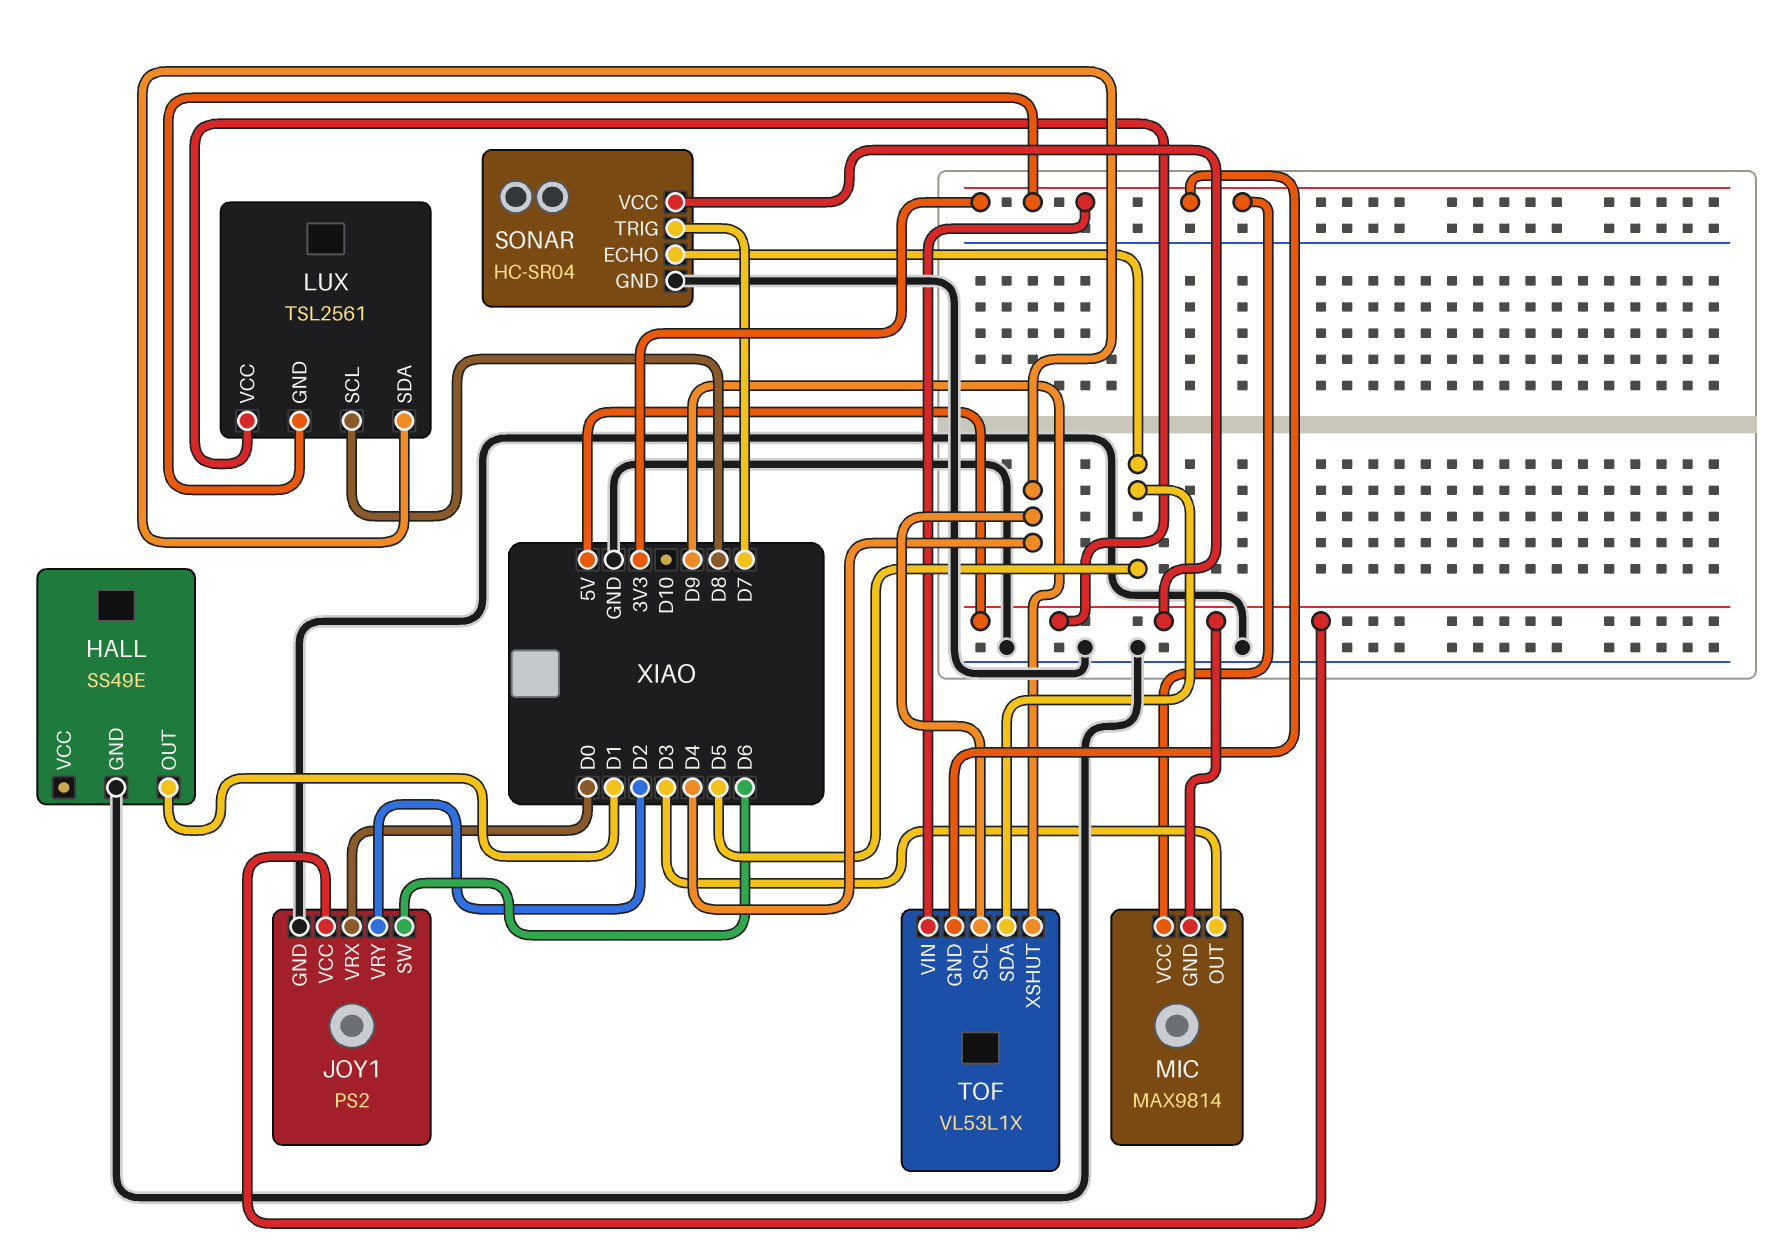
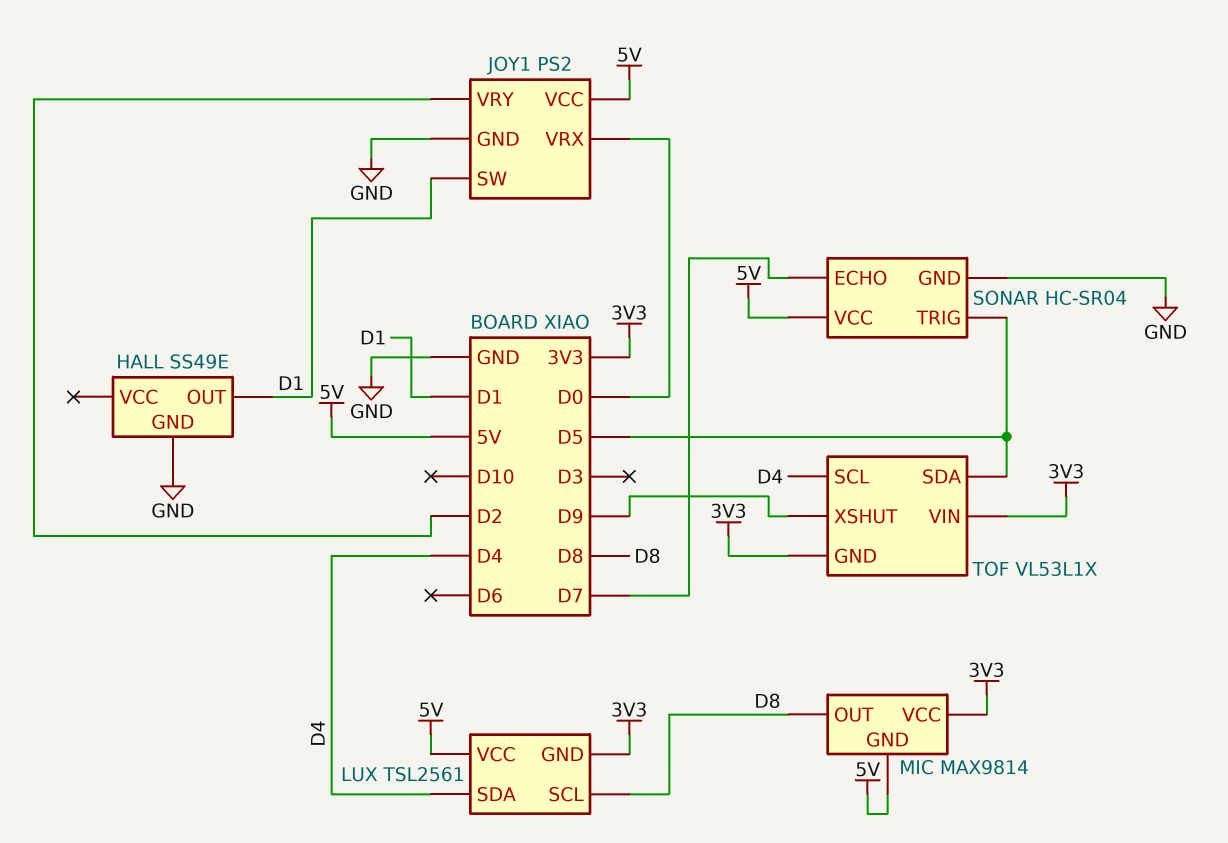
JOY1 pin SW: D6 -> D1
MIC pin OUT: D3 -> D8
SONAR pin ECHO: D5 -> D7
SONAR pin TRIG: D7 -> D5

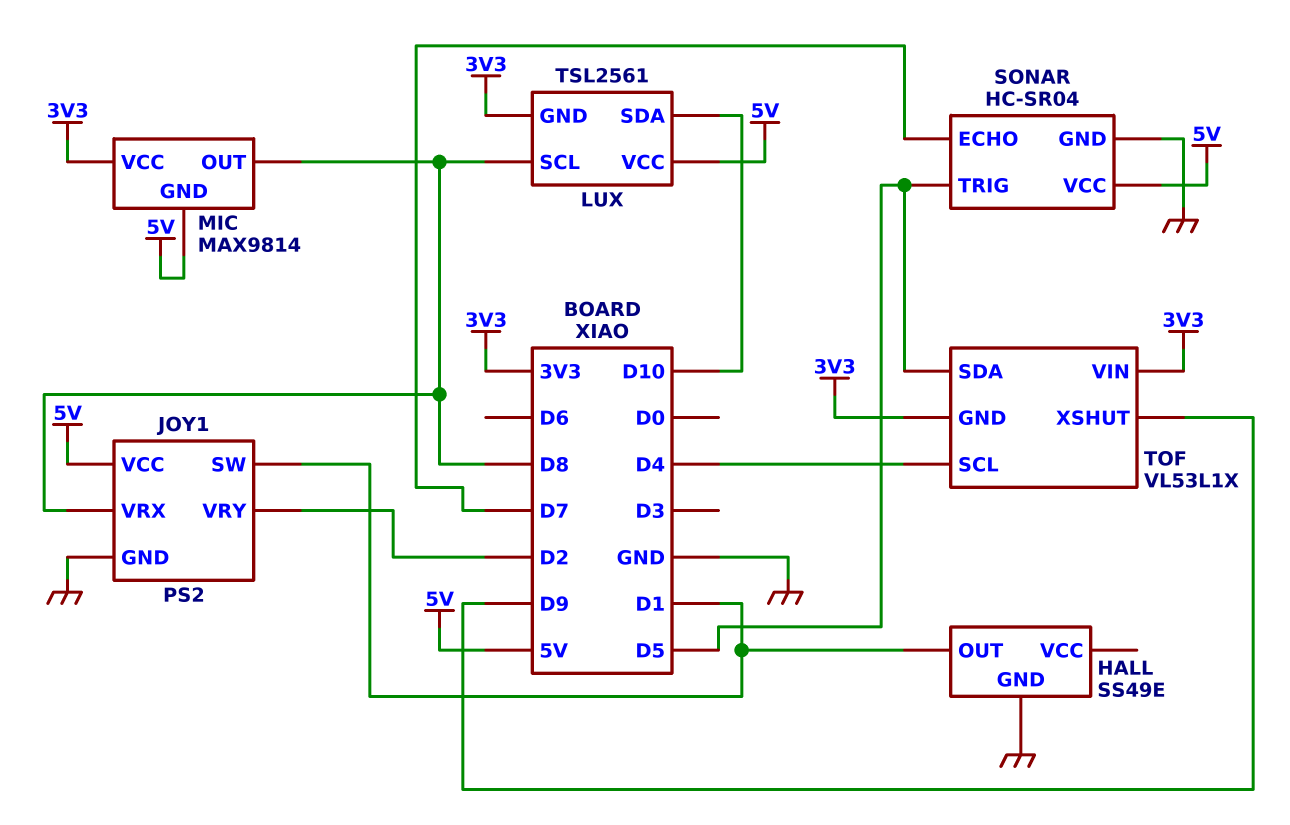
JOY1 pin VRX: D0 -> D8
LUX pin SDA: D4 -> D10

